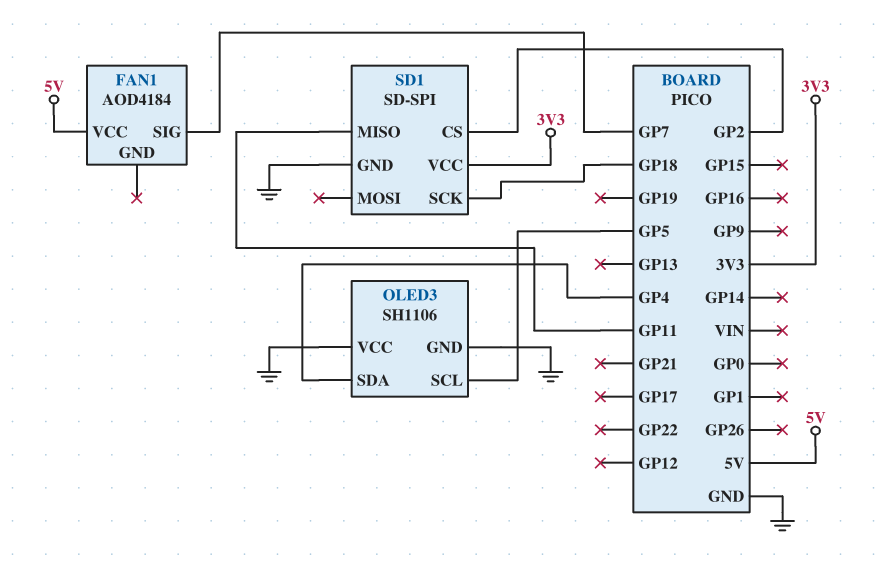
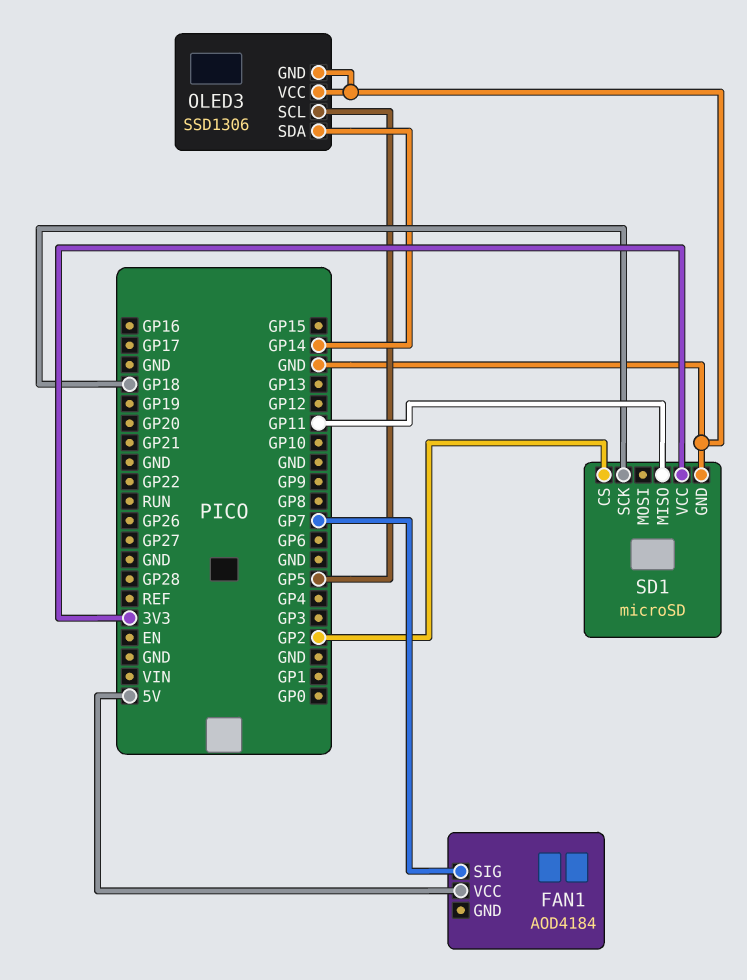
OLED3: SH1106 -> SSD1306
OLED3 pin SDA: GP4 -> GP14
SD1: SD-SPI -> microSD

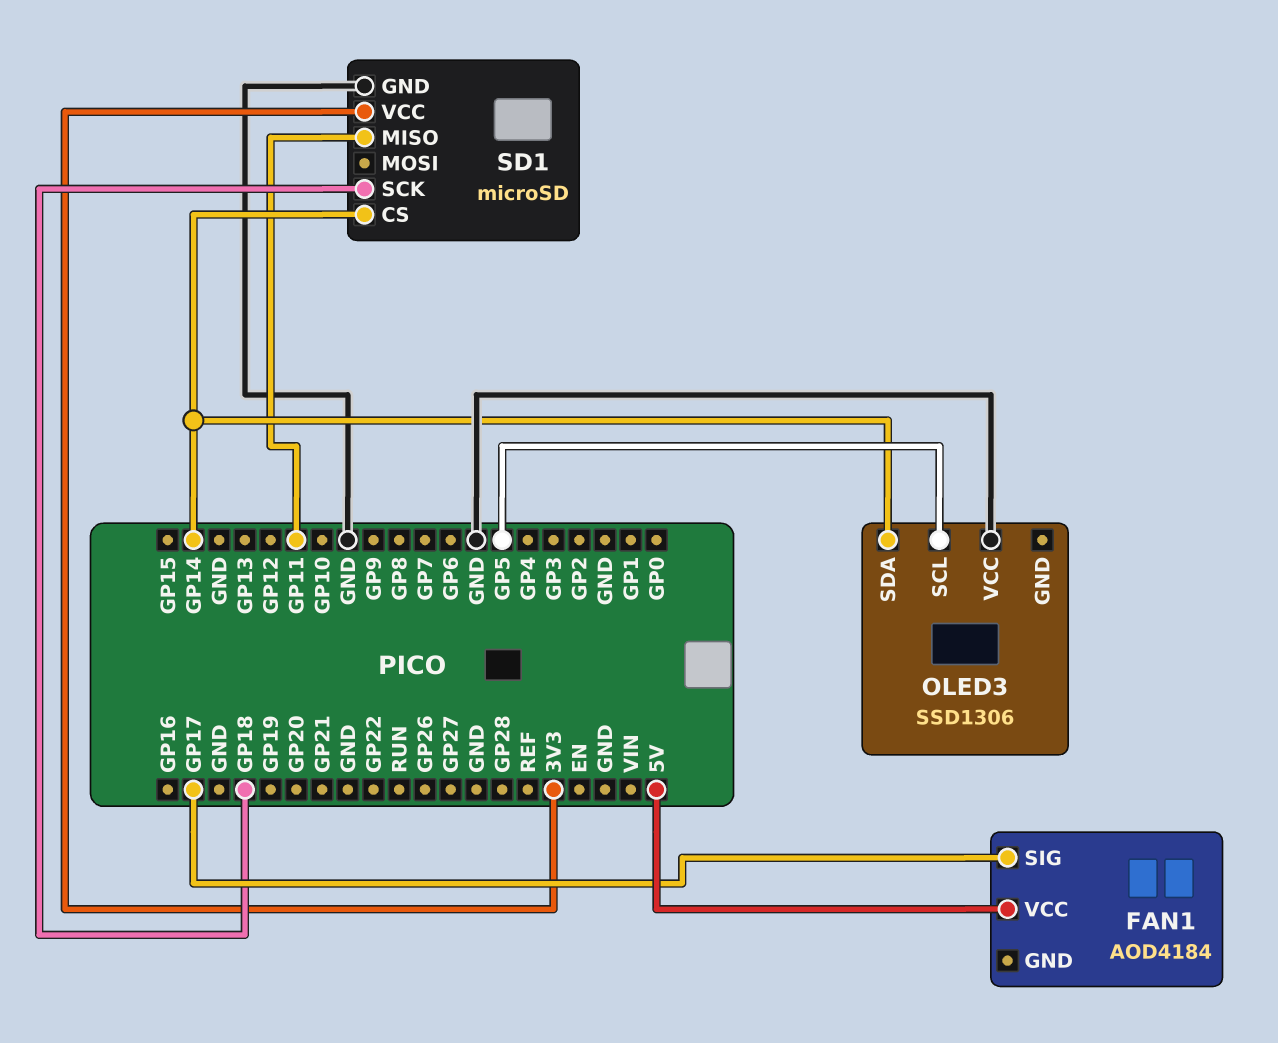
FAN1 pin SIG: GP7 -> GP17
OLED3 pin GND: GND -> none
SD1 pin CS: GP2 -> GP14

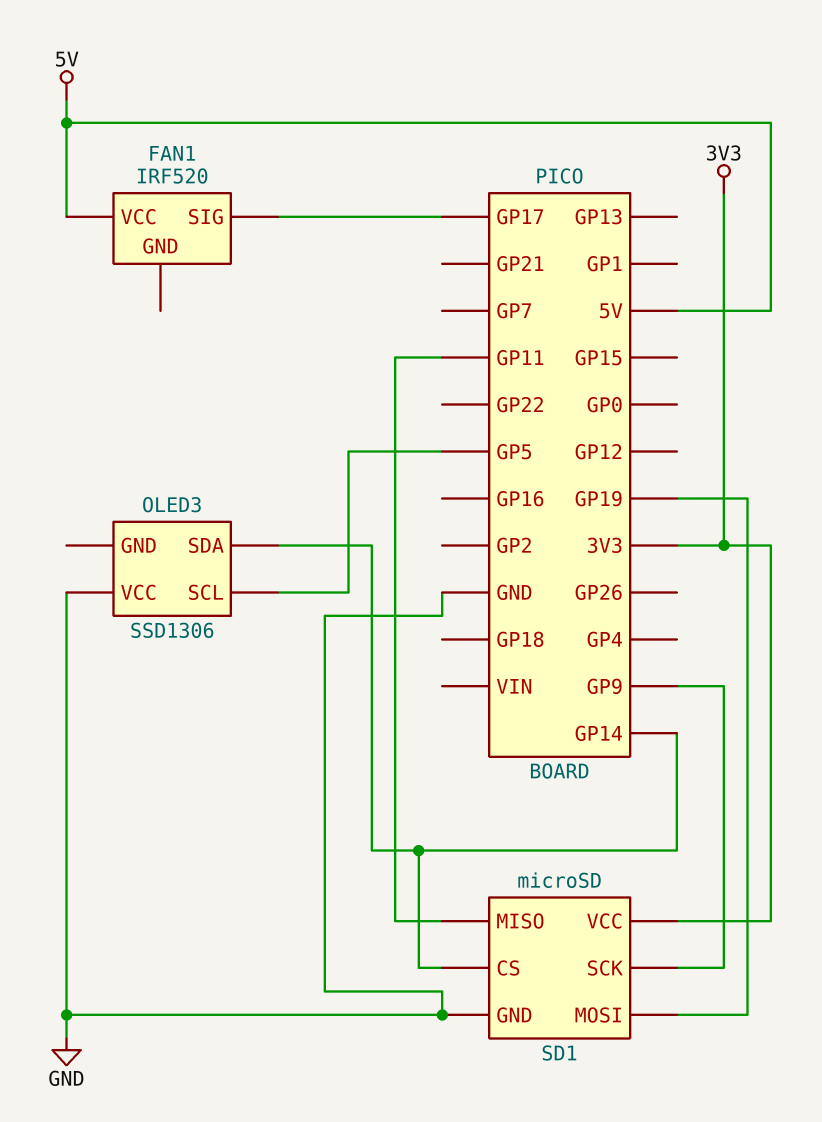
FAN1: AOD4184 -> IRF520
SD1 pin MOSI: none -> GP19
SD1 pin SCK: GP18 -> GP9

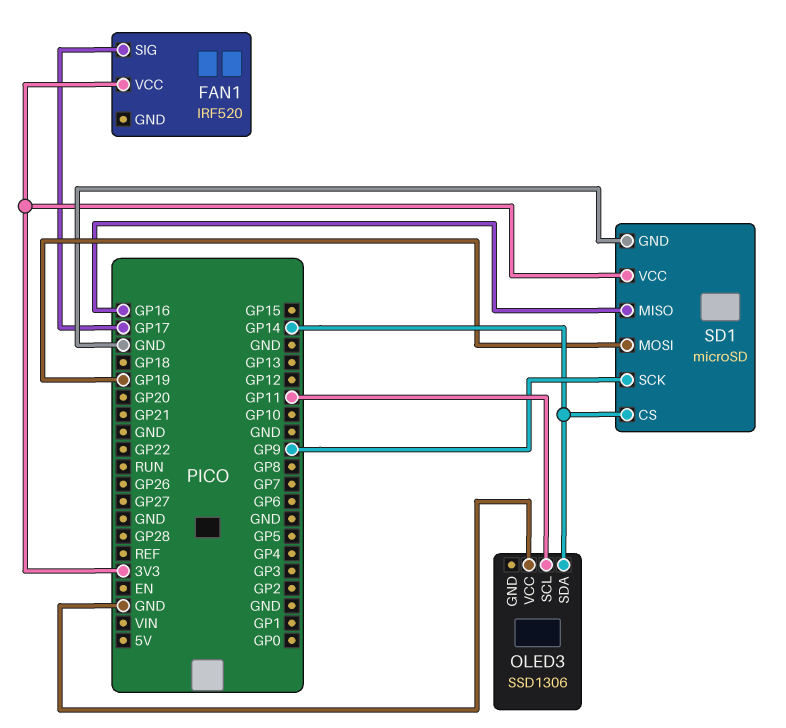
FAN1 pin VCC: 5V -> 3V3
OLED3 pin SCL: GP5 -> GP11
SD1 pin MISO: GP11 -> GP16

